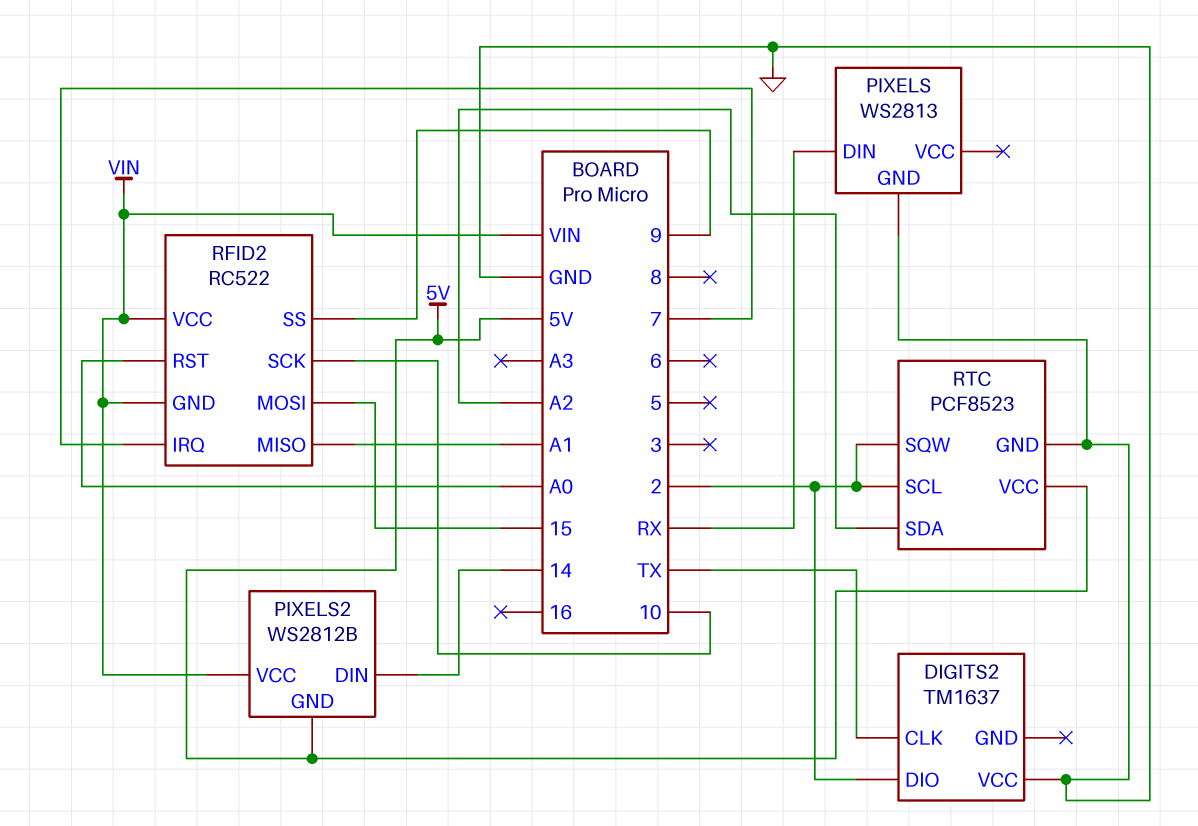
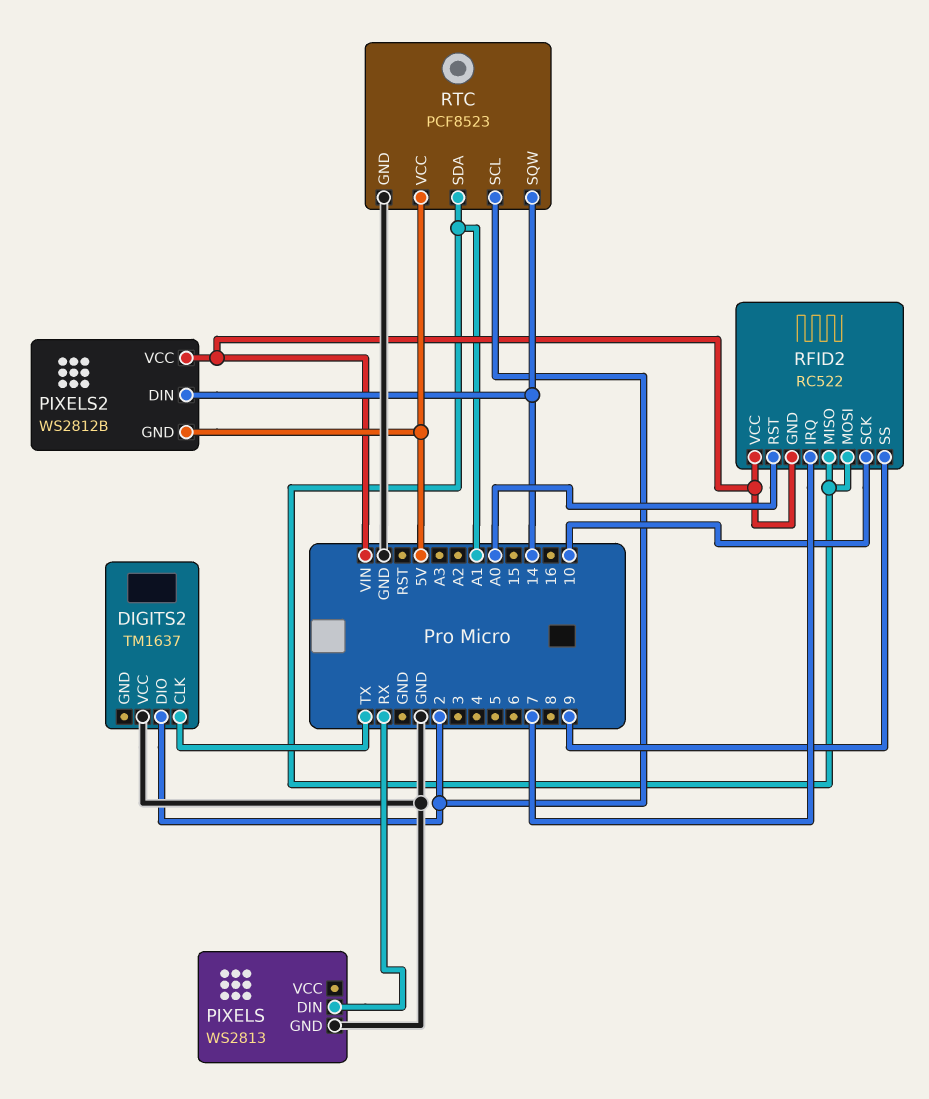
RFID2 pin MOSI: 15 -> A1
RTC pin SDA: A2 -> A1
RTC pin SQW: 2 -> 14

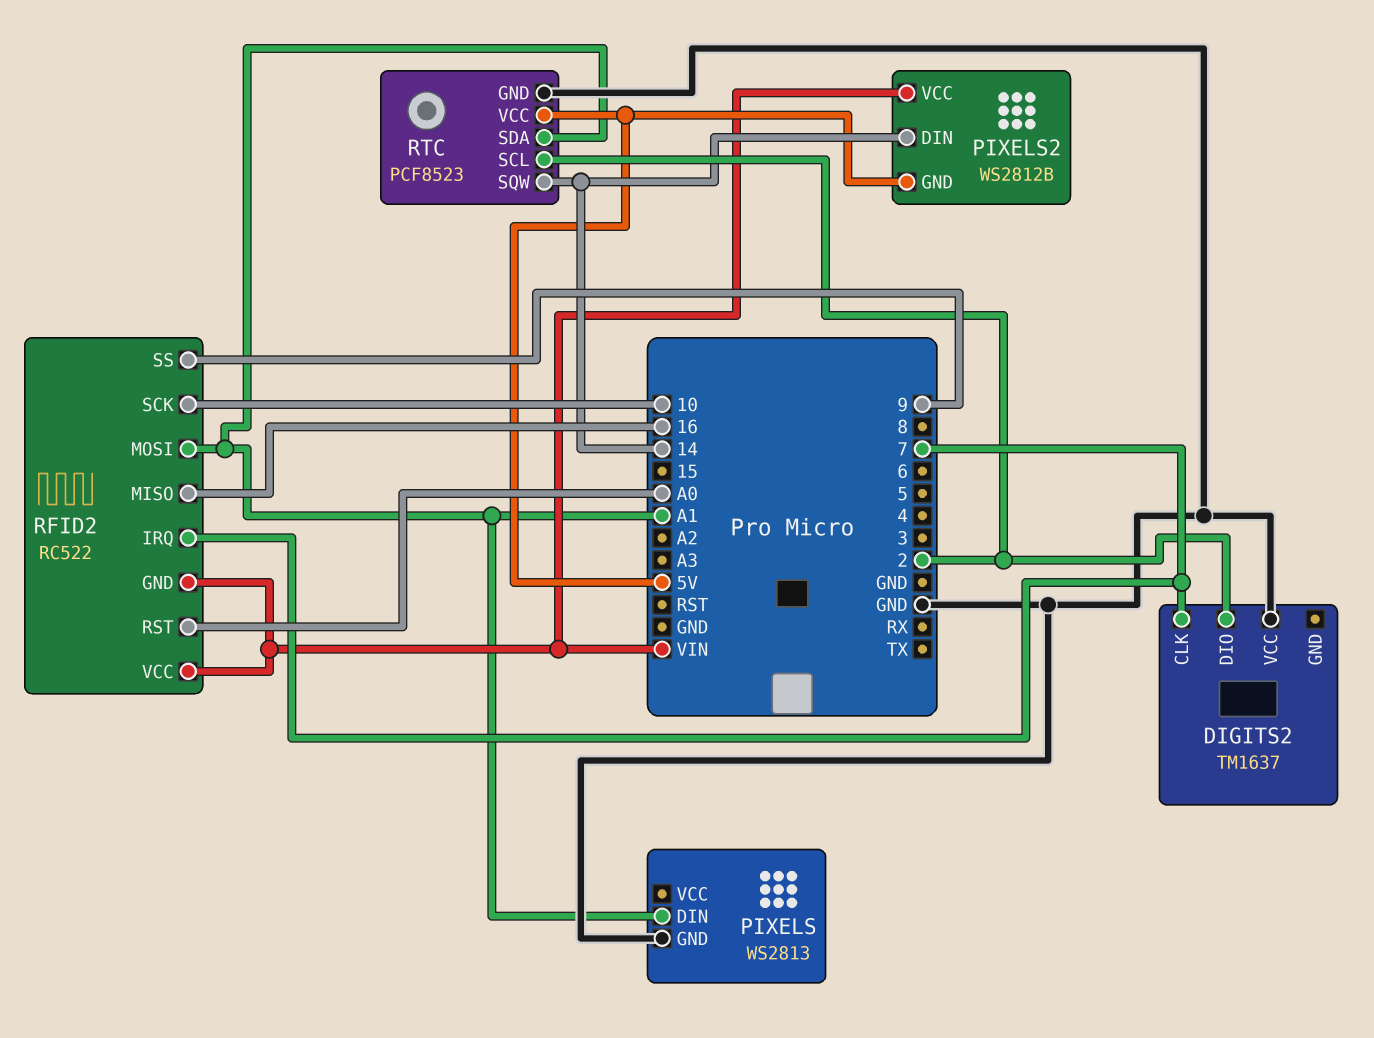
DIGITS2 pin CLK: TX -> 7
PIXELS pin DIN: RX -> A1
RFID2 pin MISO: A1 -> 16

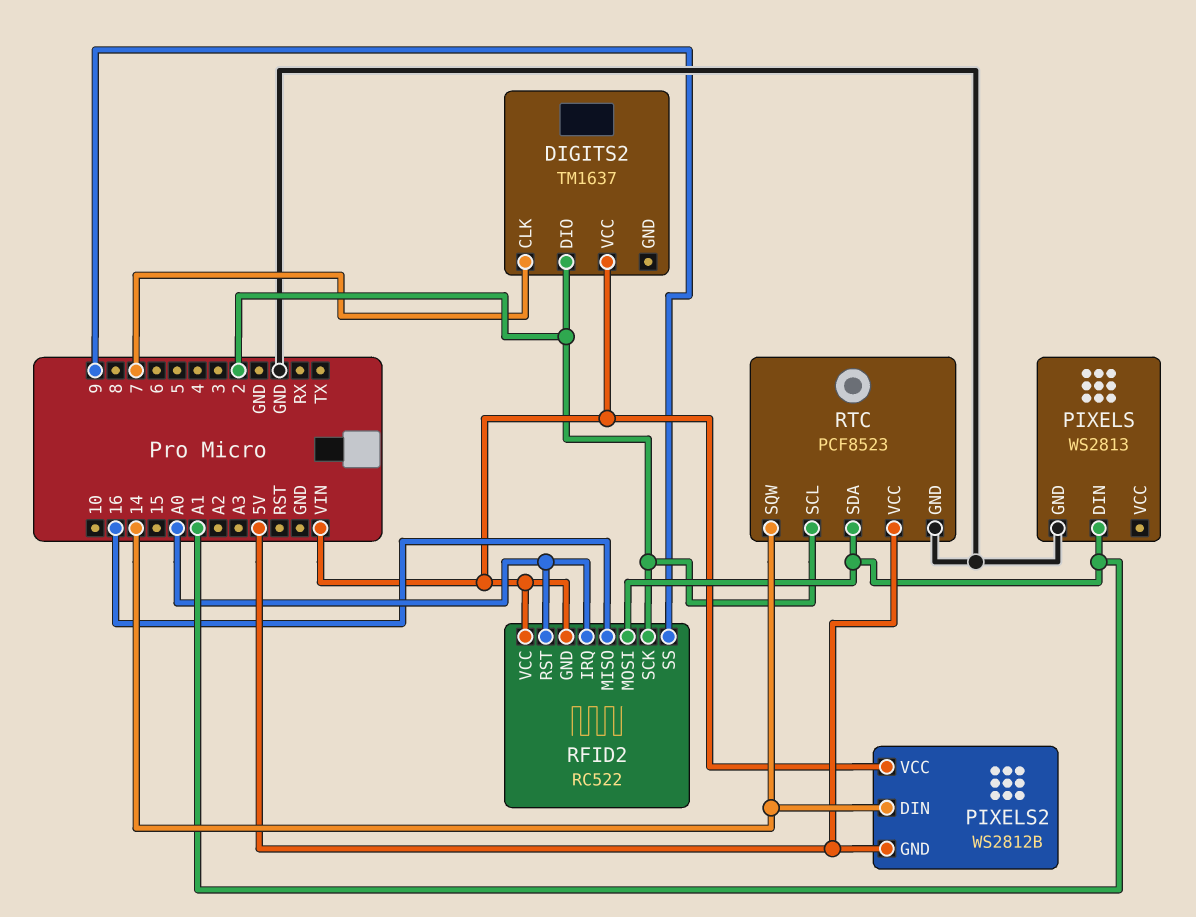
DIGITS2 pin VCC: GND -> VIN
RFID2 pin IRQ: 7 -> A0
RFID2 pin SCK: 10 -> 2

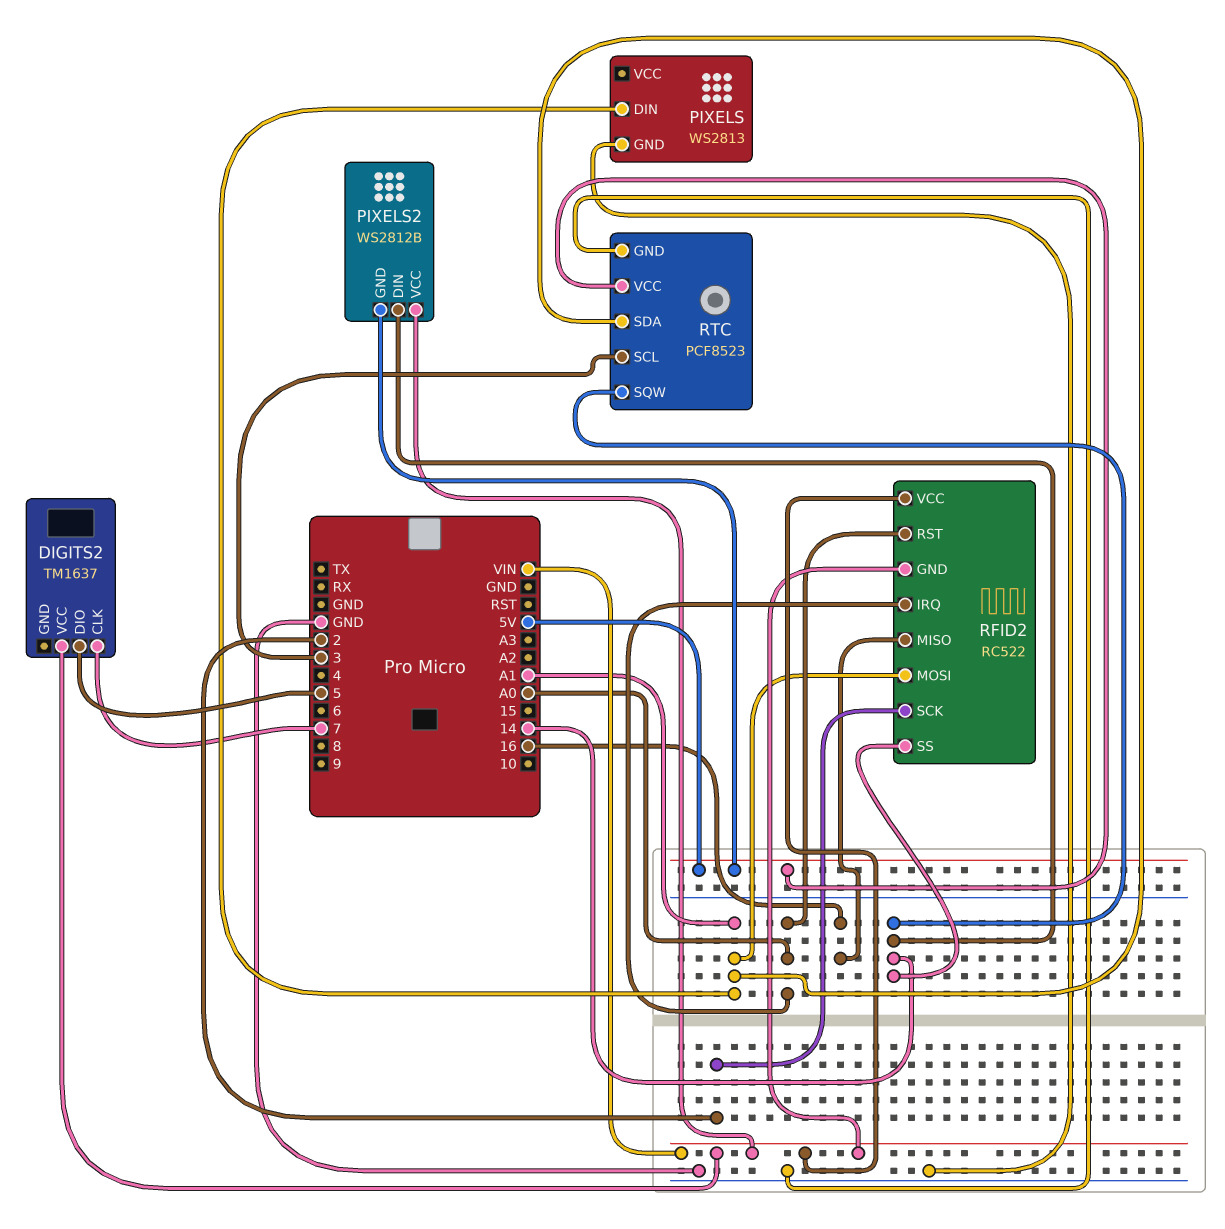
DIGITS2 pin DIO: 2 -> 5
RFID2 pin SS: 9 -> 14
RTC pin SCL: 2 -> 3

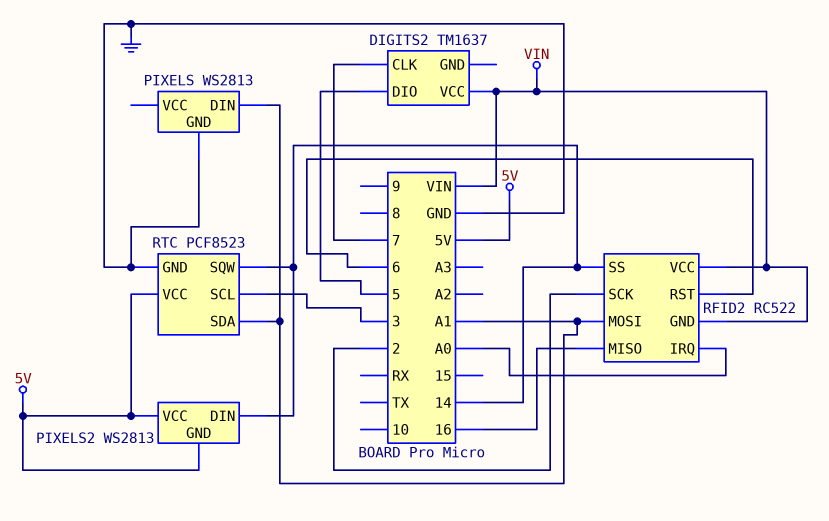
PIXELS2: WS2812B -> WS2813
PIXELS2 pin VCC: VIN -> 5V
RFID2 pin RST: A0 -> 6

